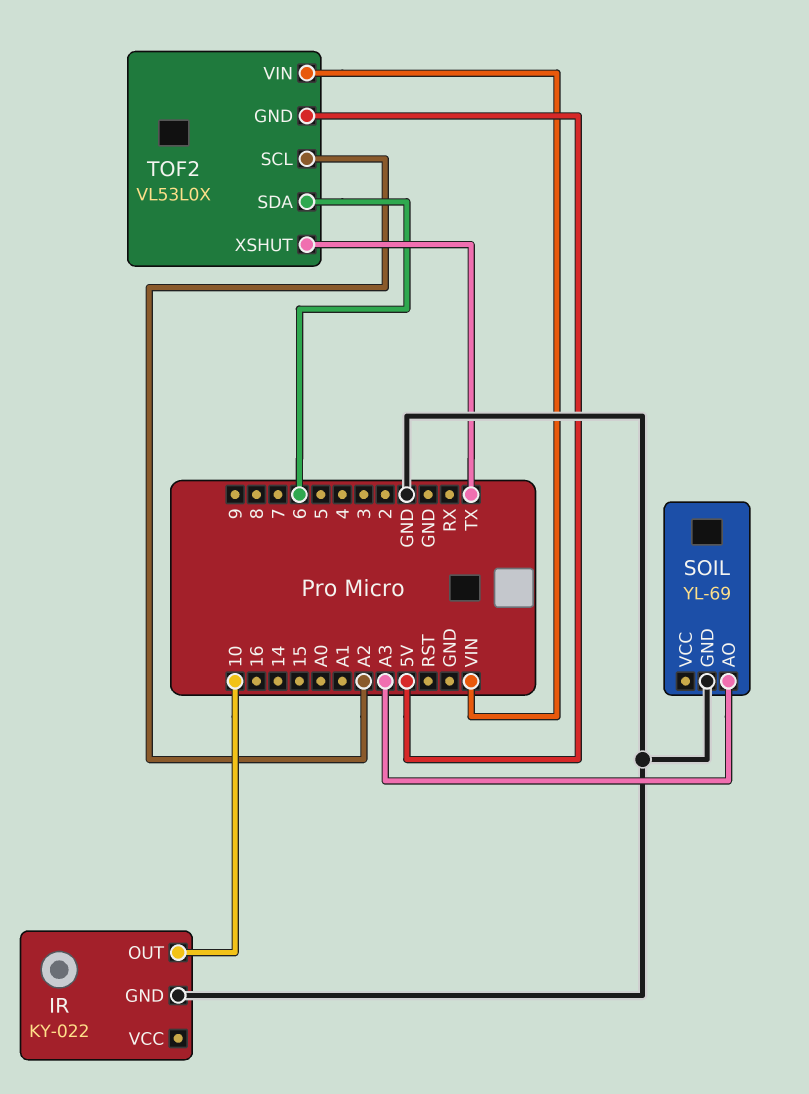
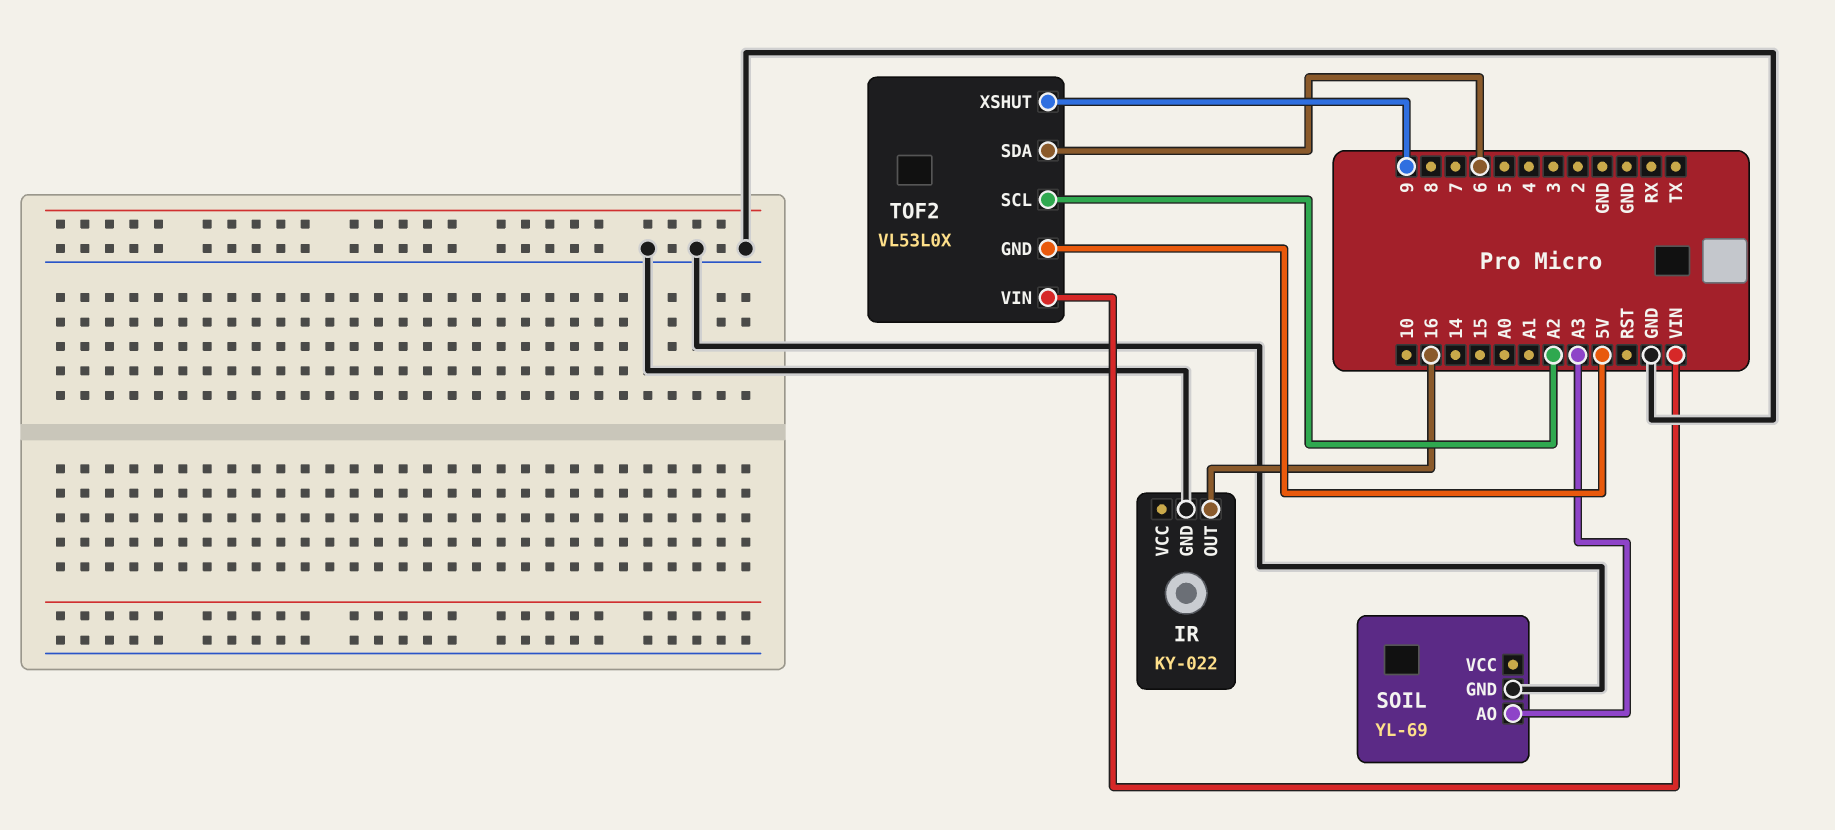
IR pin OUT: 10 -> 16
TOF2 pin XSHUT: TX -> 9

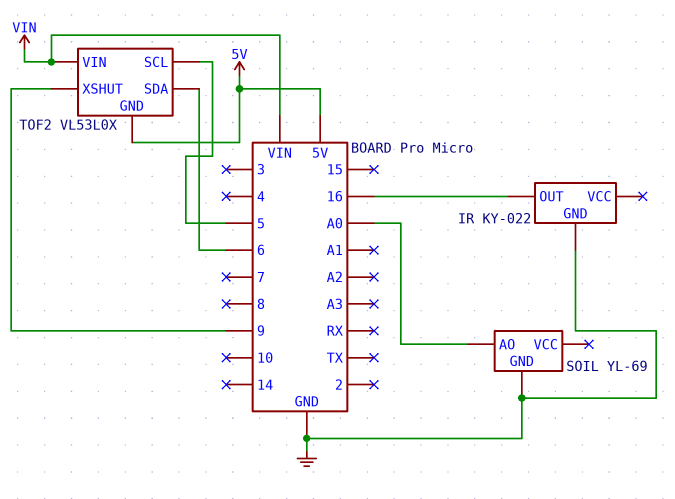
SOIL pin AO: A3 -> A0
TOF2 pin SCL: A2 -> 5

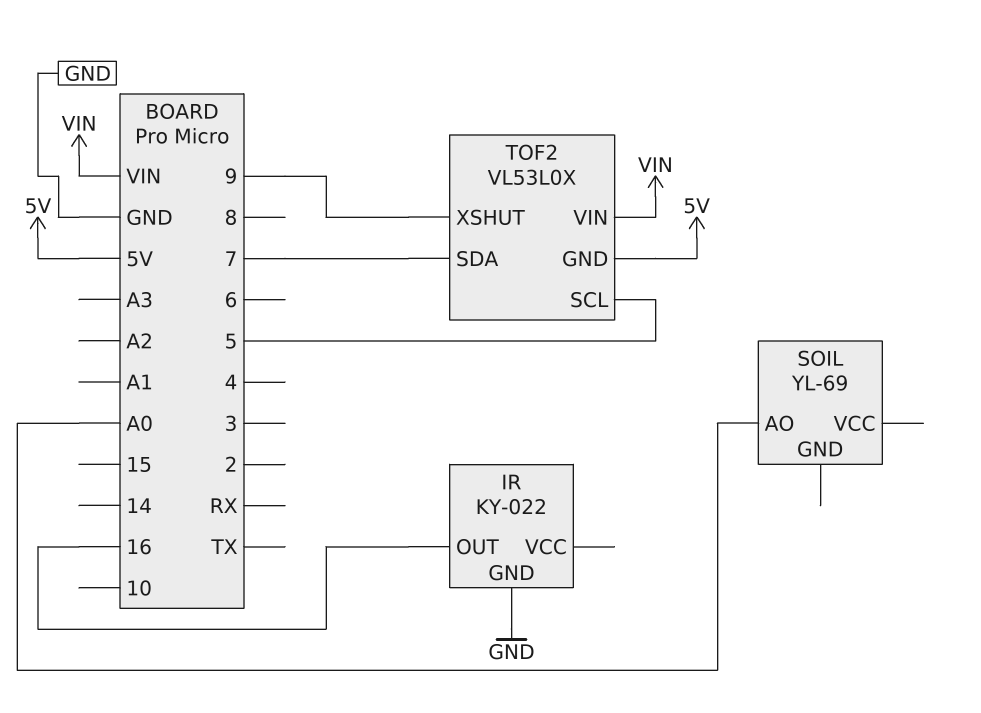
SOIL pin GND: GND -> none
TOF2 pin SDA: 6 -> 7

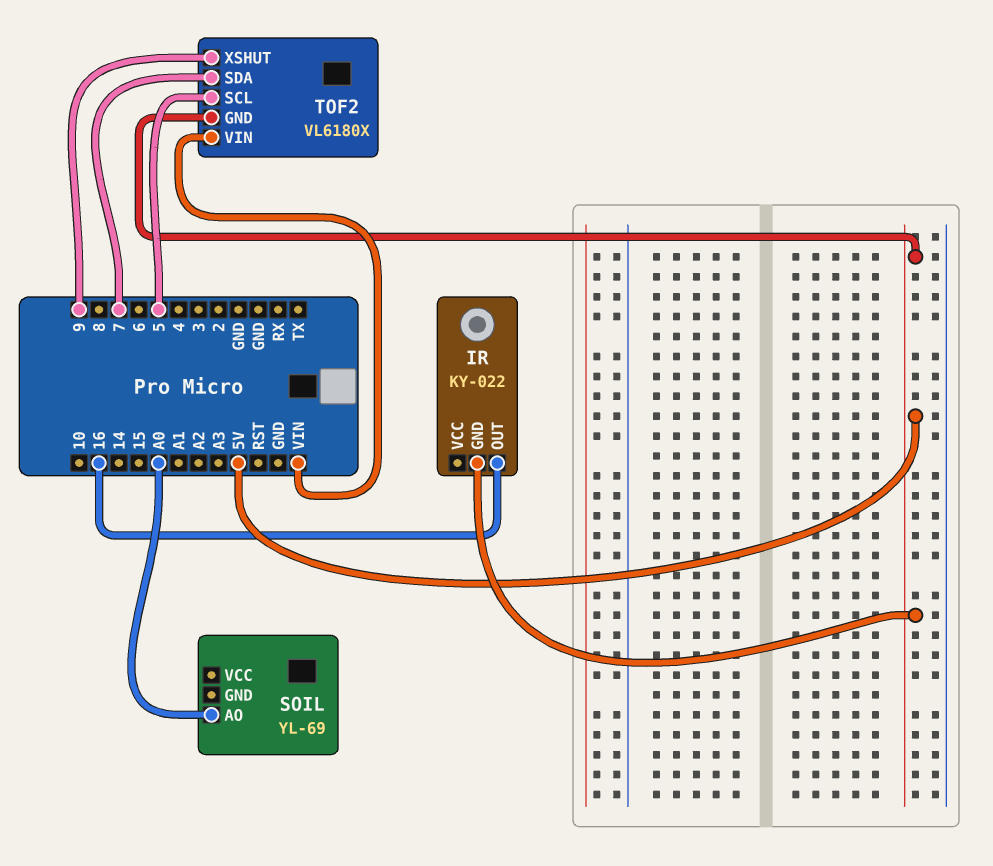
IR pin GND: GND -> 5V
TOF2: VL53L0X -> VL6180X

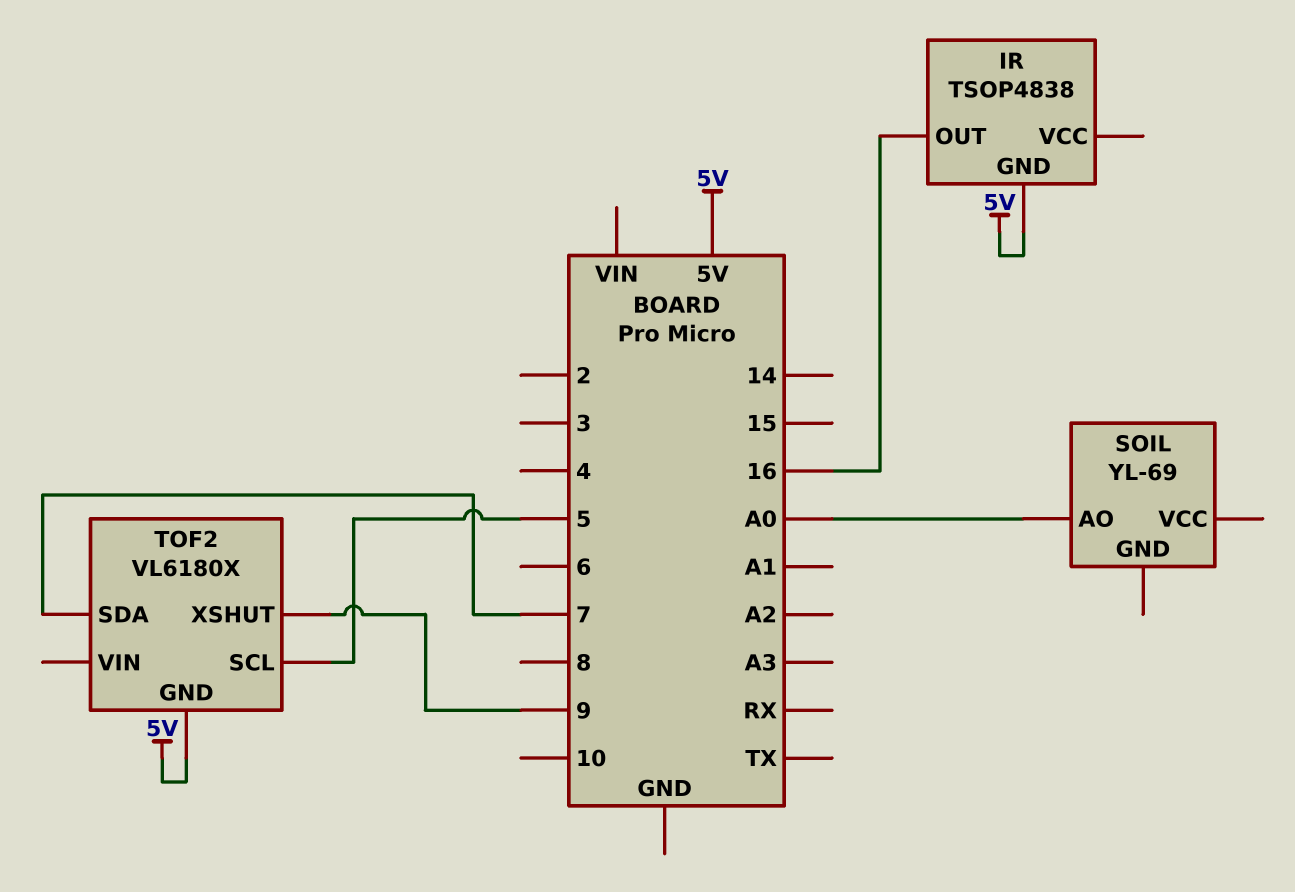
IR: KY-022 -> TSOP4838
TOF2 pin VIN: VIN -> none

